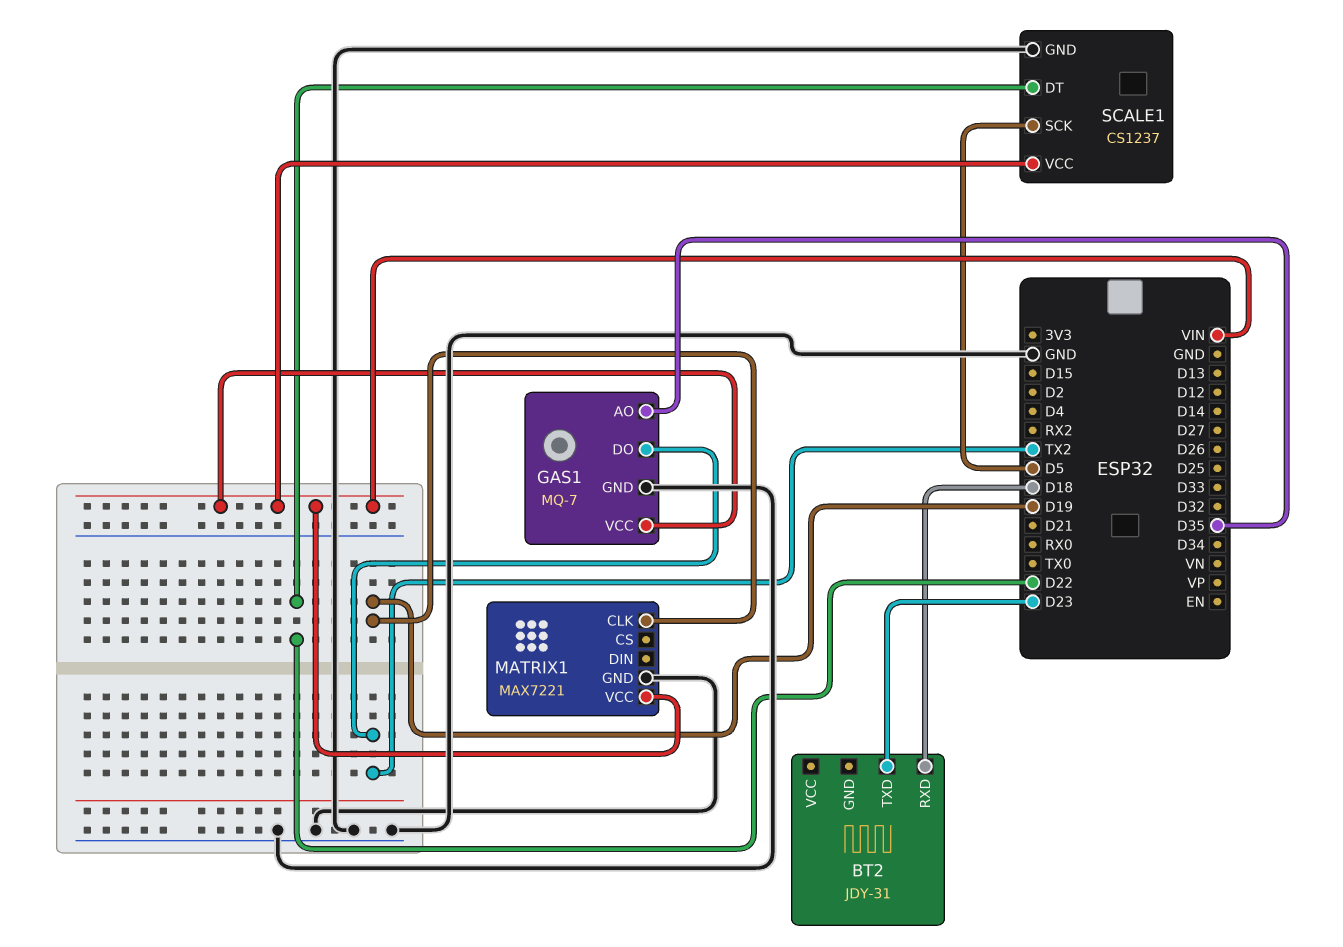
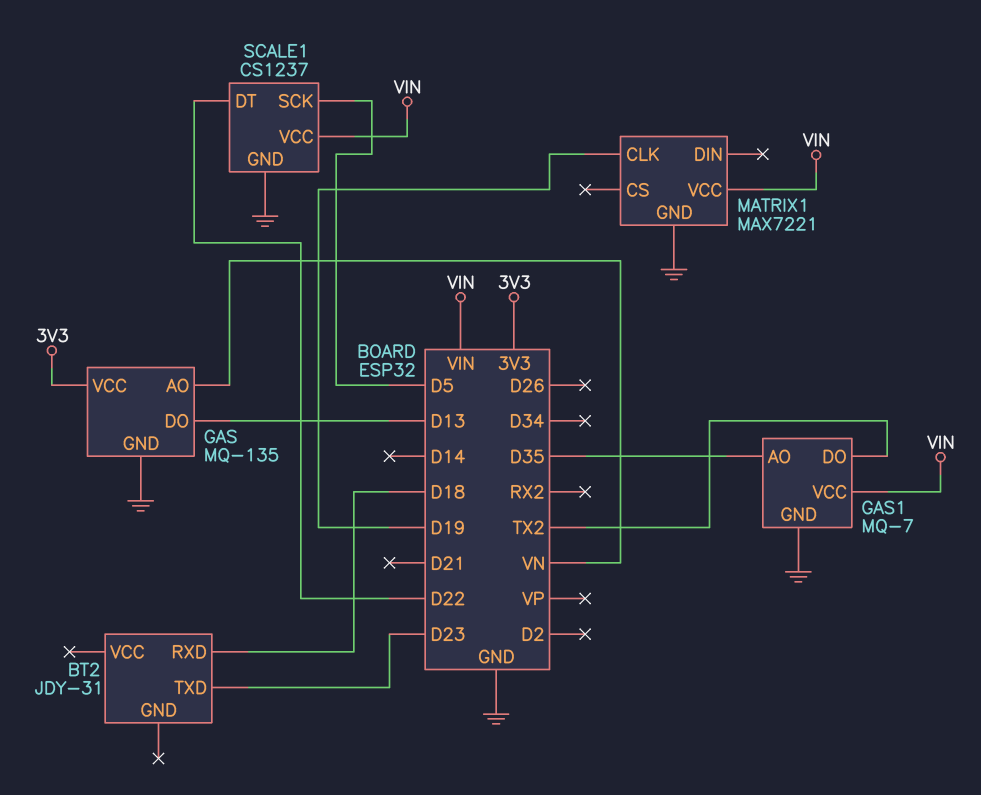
GAS: none -> MQ-135
GAS pin AO: none -> VN
GAS pin DO: none -> D13
GAS pin GND: none -> GND
GAS pin VCC: none -> 3V3

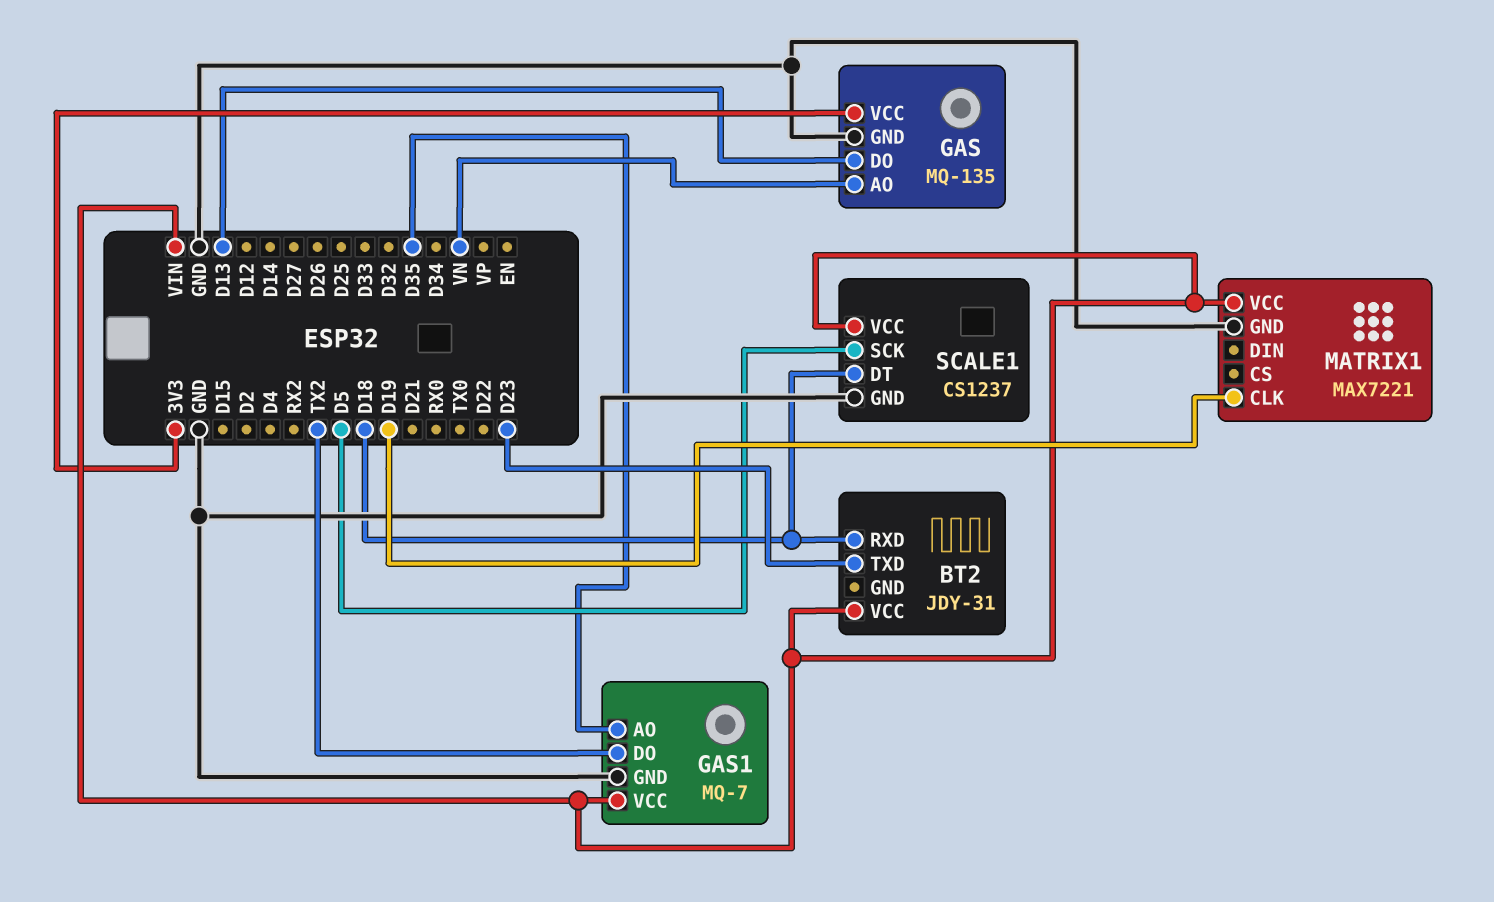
BT2 pin VCC: none -> VIN
SCALE1 pin DT: D22 -> D18

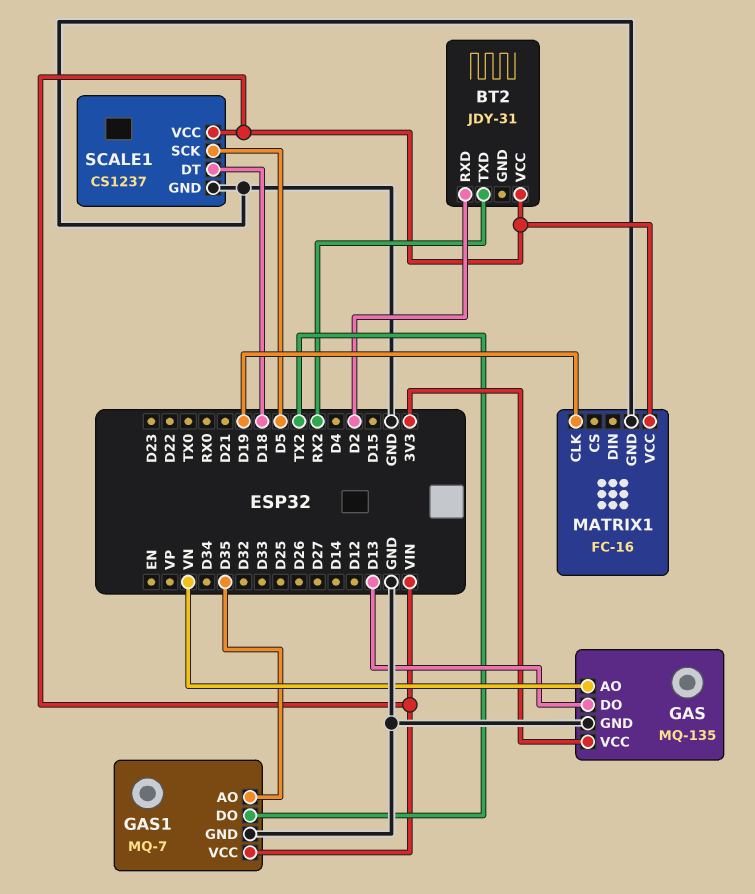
BT2 pin RXD: D18 -> D2
BT2 pin TXD: D23 -> RX2
MATRIX1: MAX7221 -> FC-16

